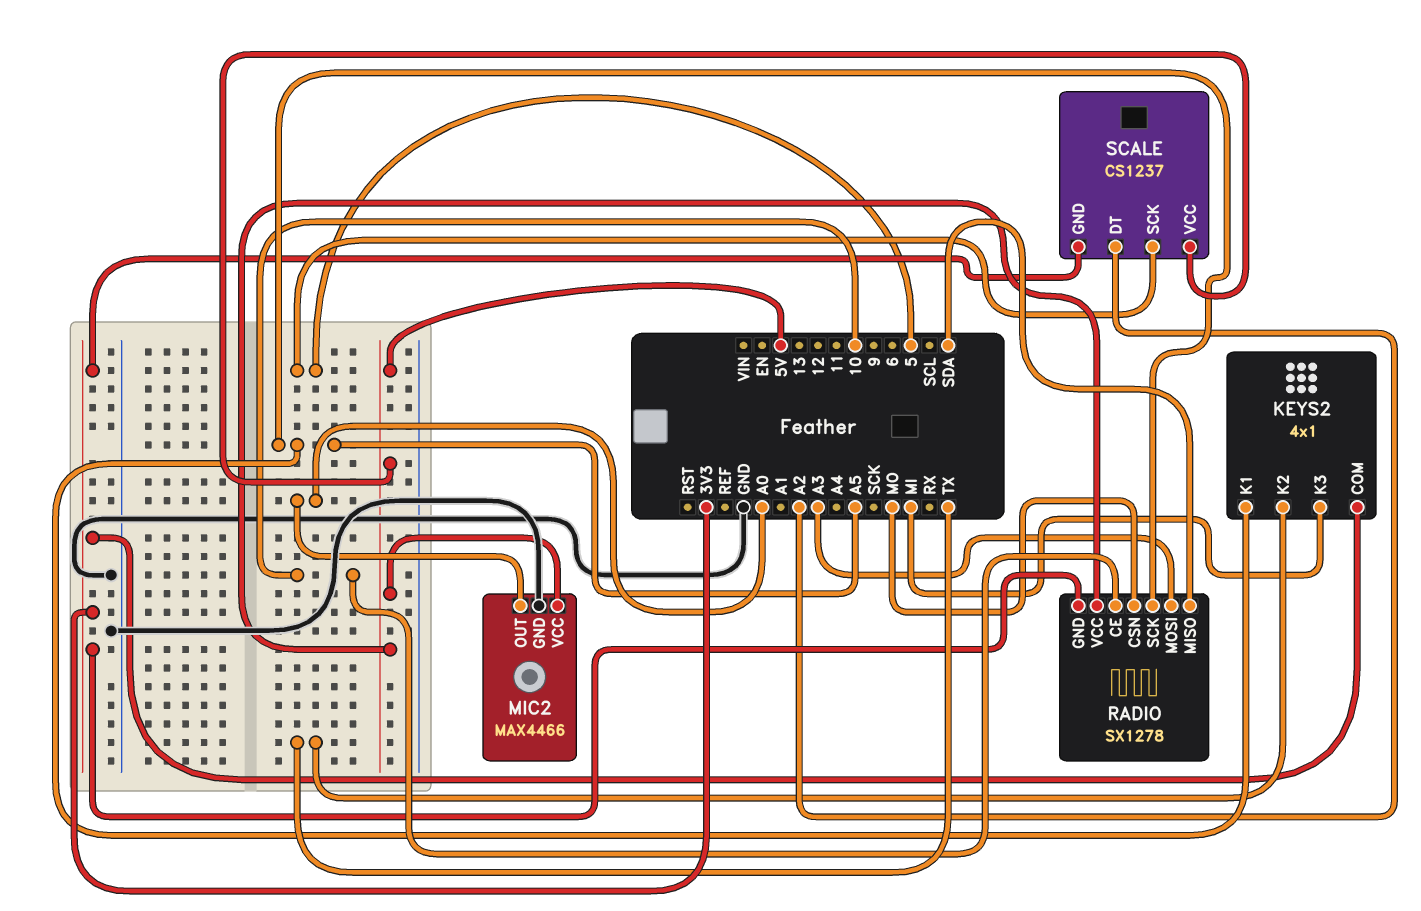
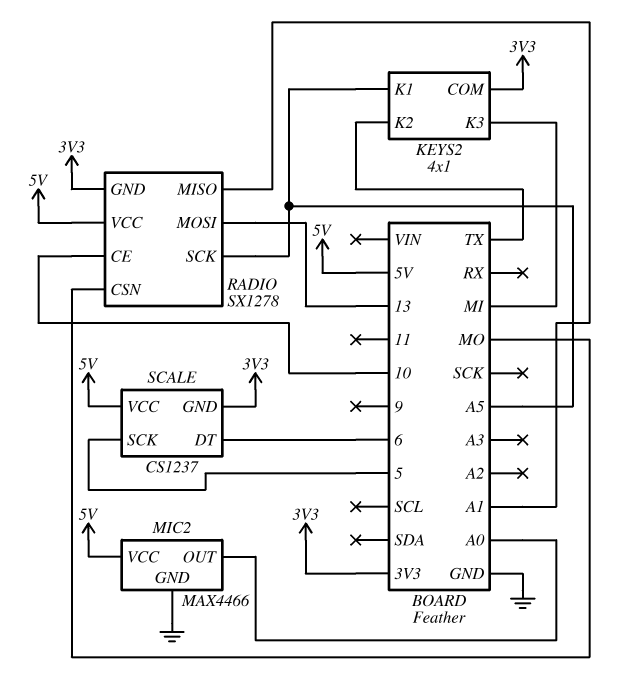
RADIO pin MISO: SDA -> A1
RADIO pin MOSI: A3 -> 13
SCALE pin DT: A2 -> 6

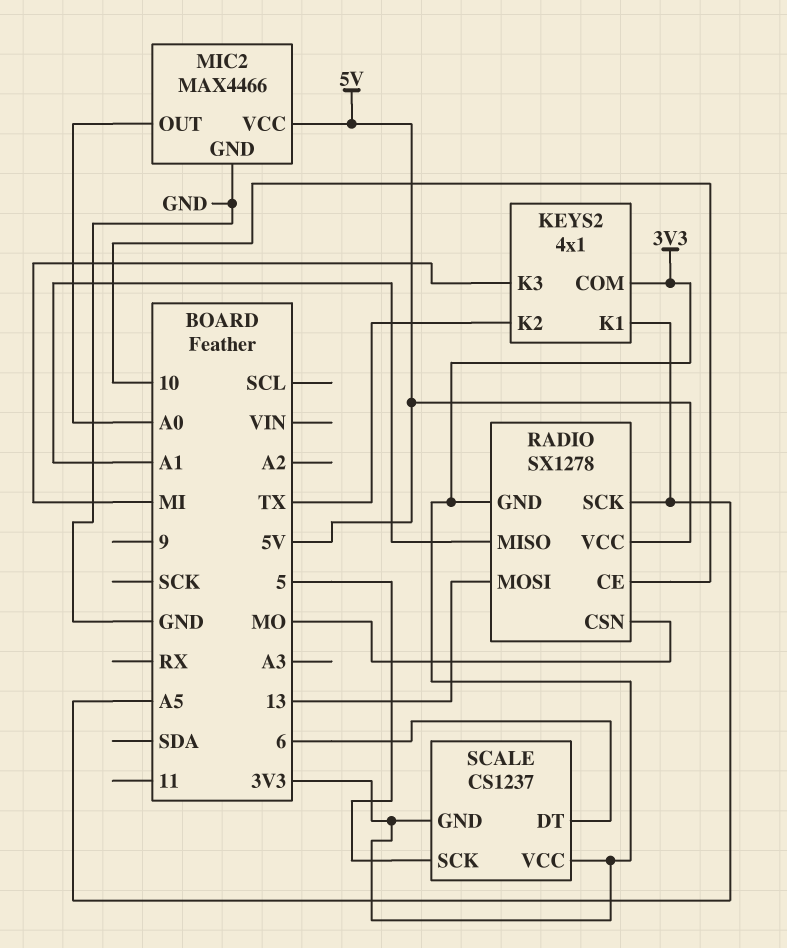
SCALE pin VCC: 5V -> 3V3

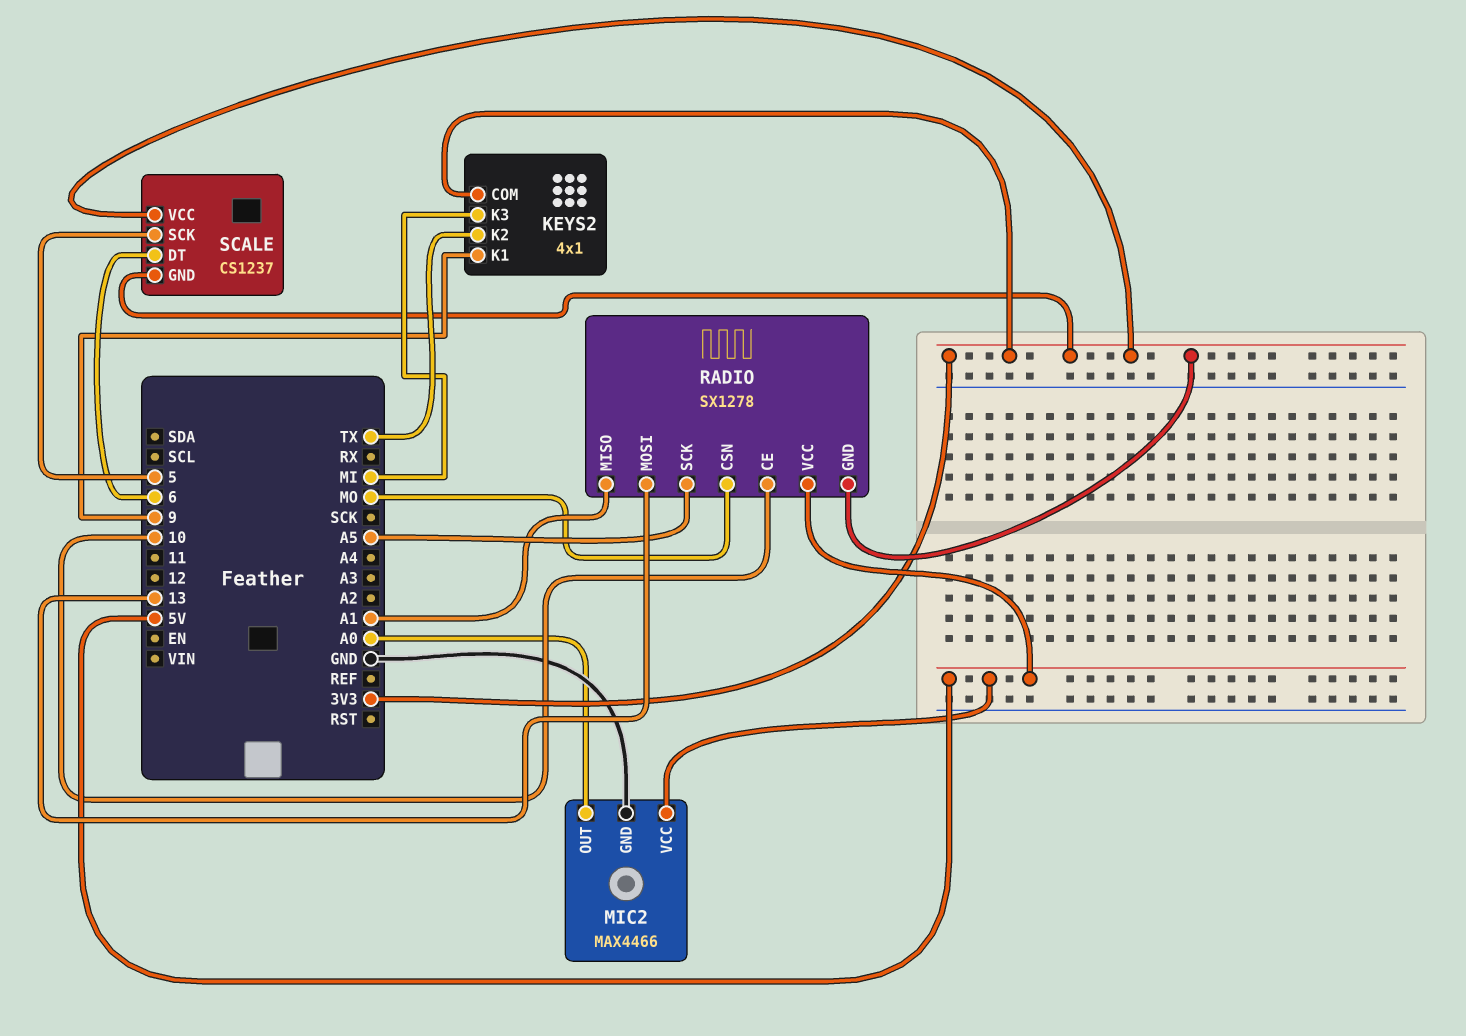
KEYS2 pin K1: A5 -> 9

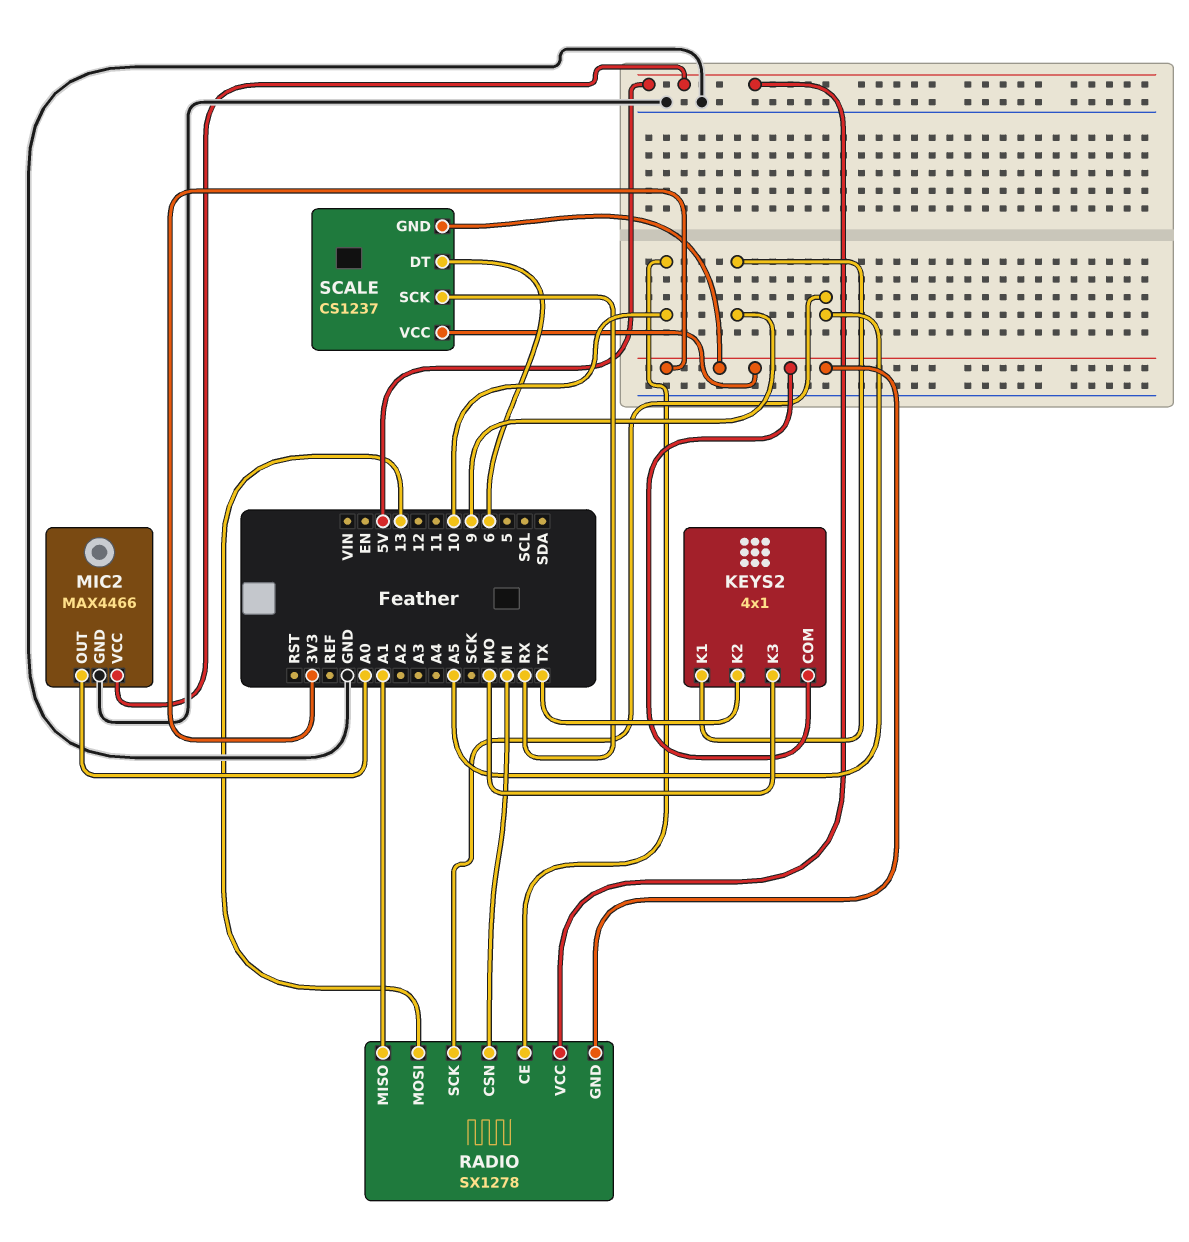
KEYS2 pin K3: MI -> MO
RADIO pin CSN: MO -> MI
SCALE pin SCK: 5 -> RX

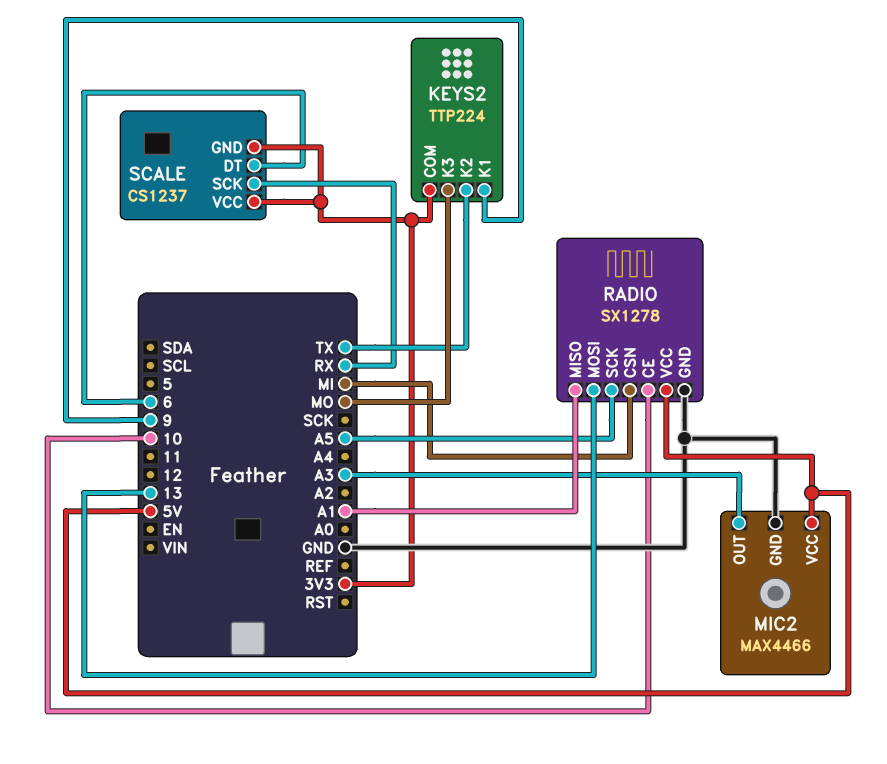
KEYS2: 4x1 -> TTP224
MIC2 pin OUT: A0 -> A3
RADIO pin GND: 3V3 -> GND

